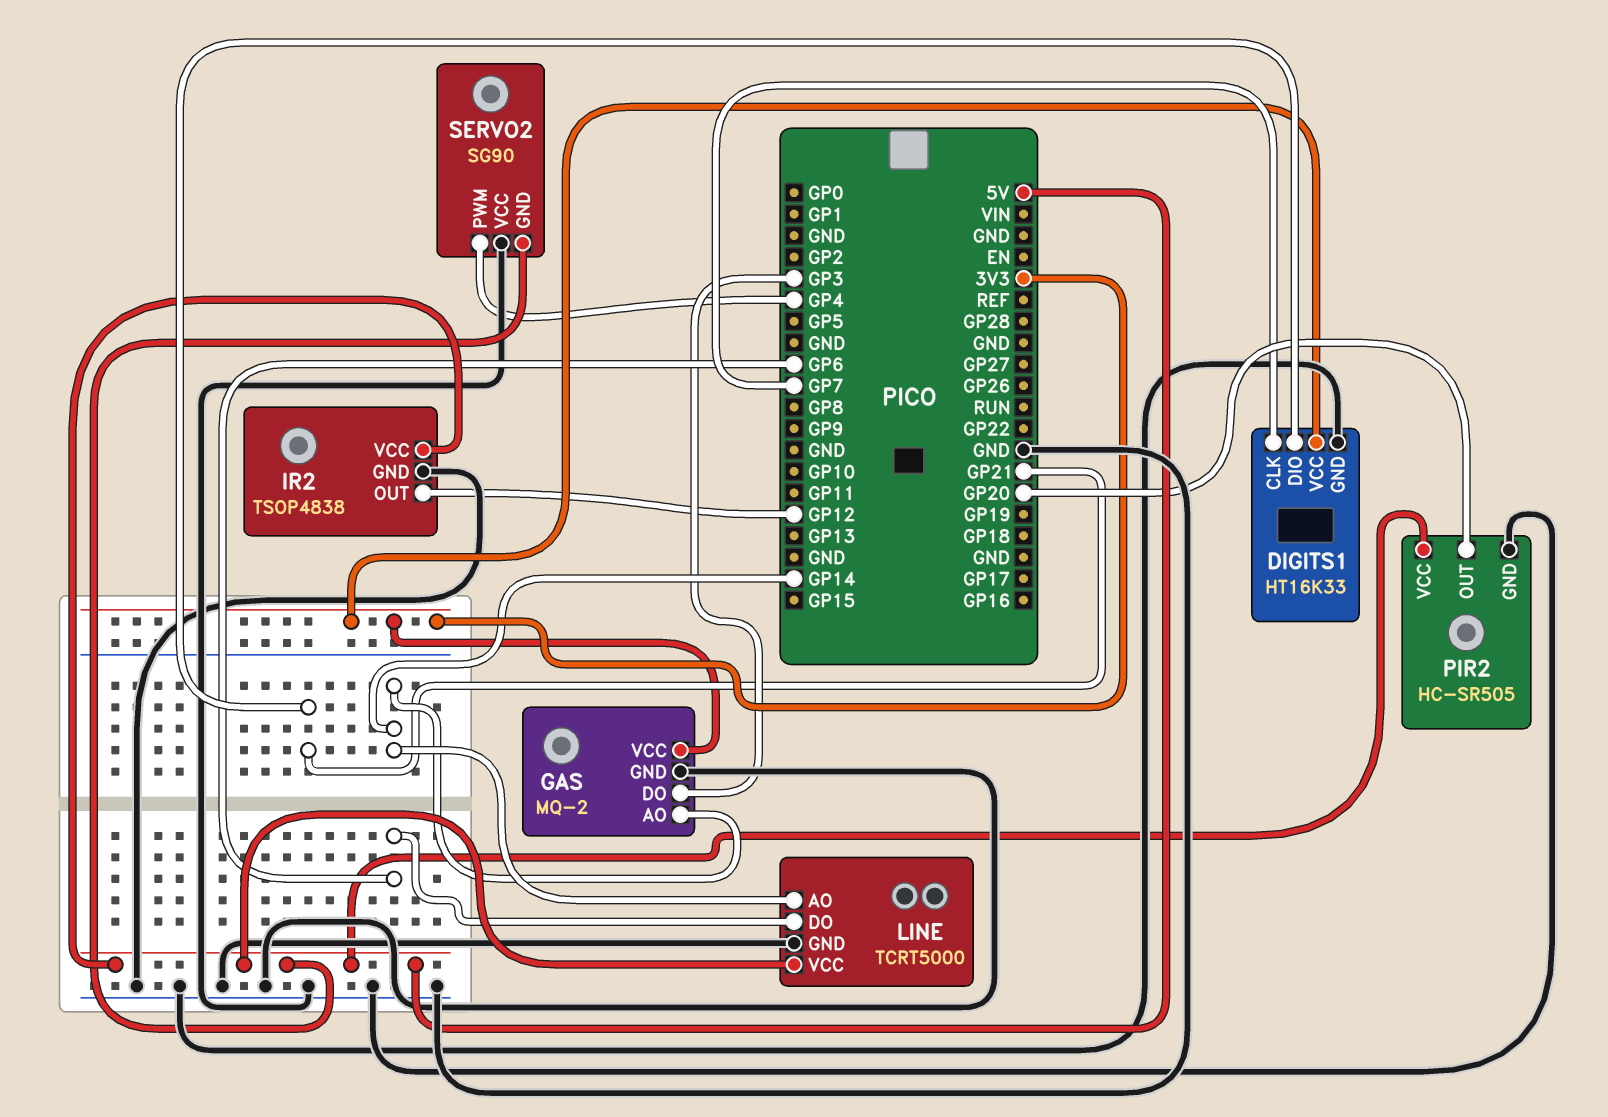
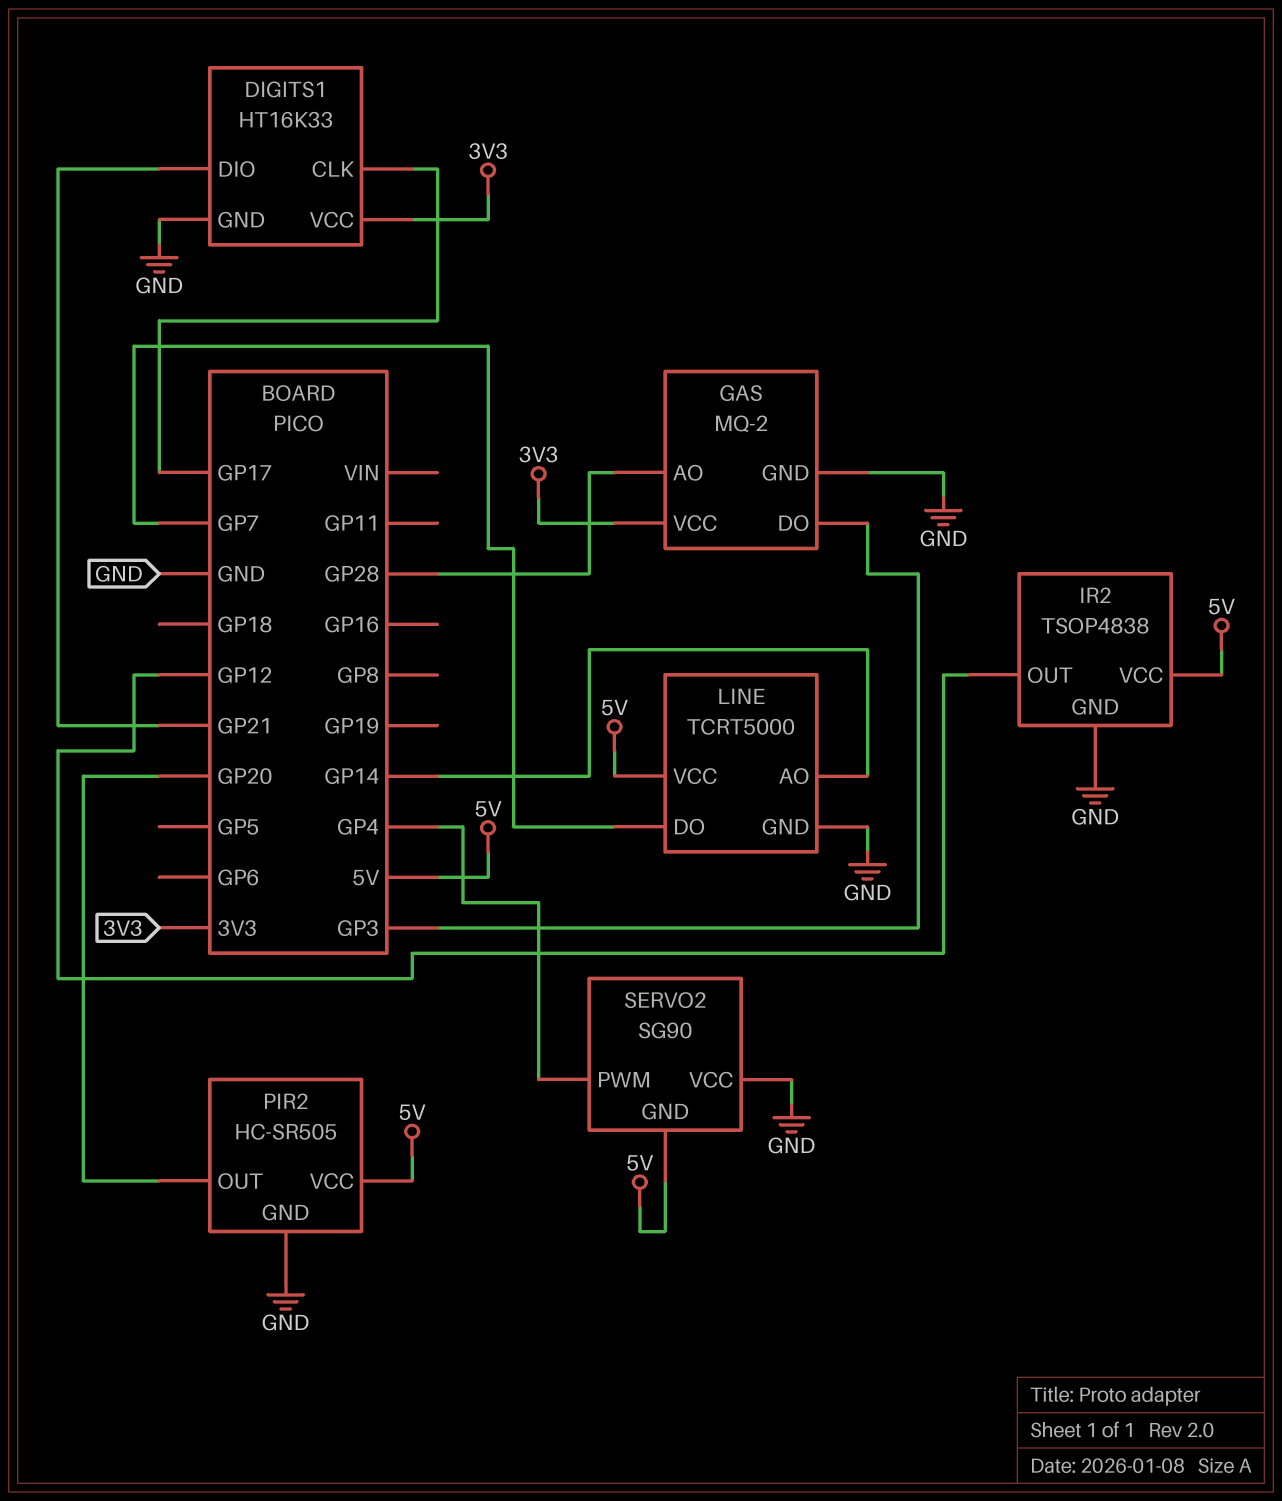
DIGITS1 pin CLK: GP7 -> GP17
GAS pin AO: GP14 -> GP28
LINE pin DO: GP6 -> GP7

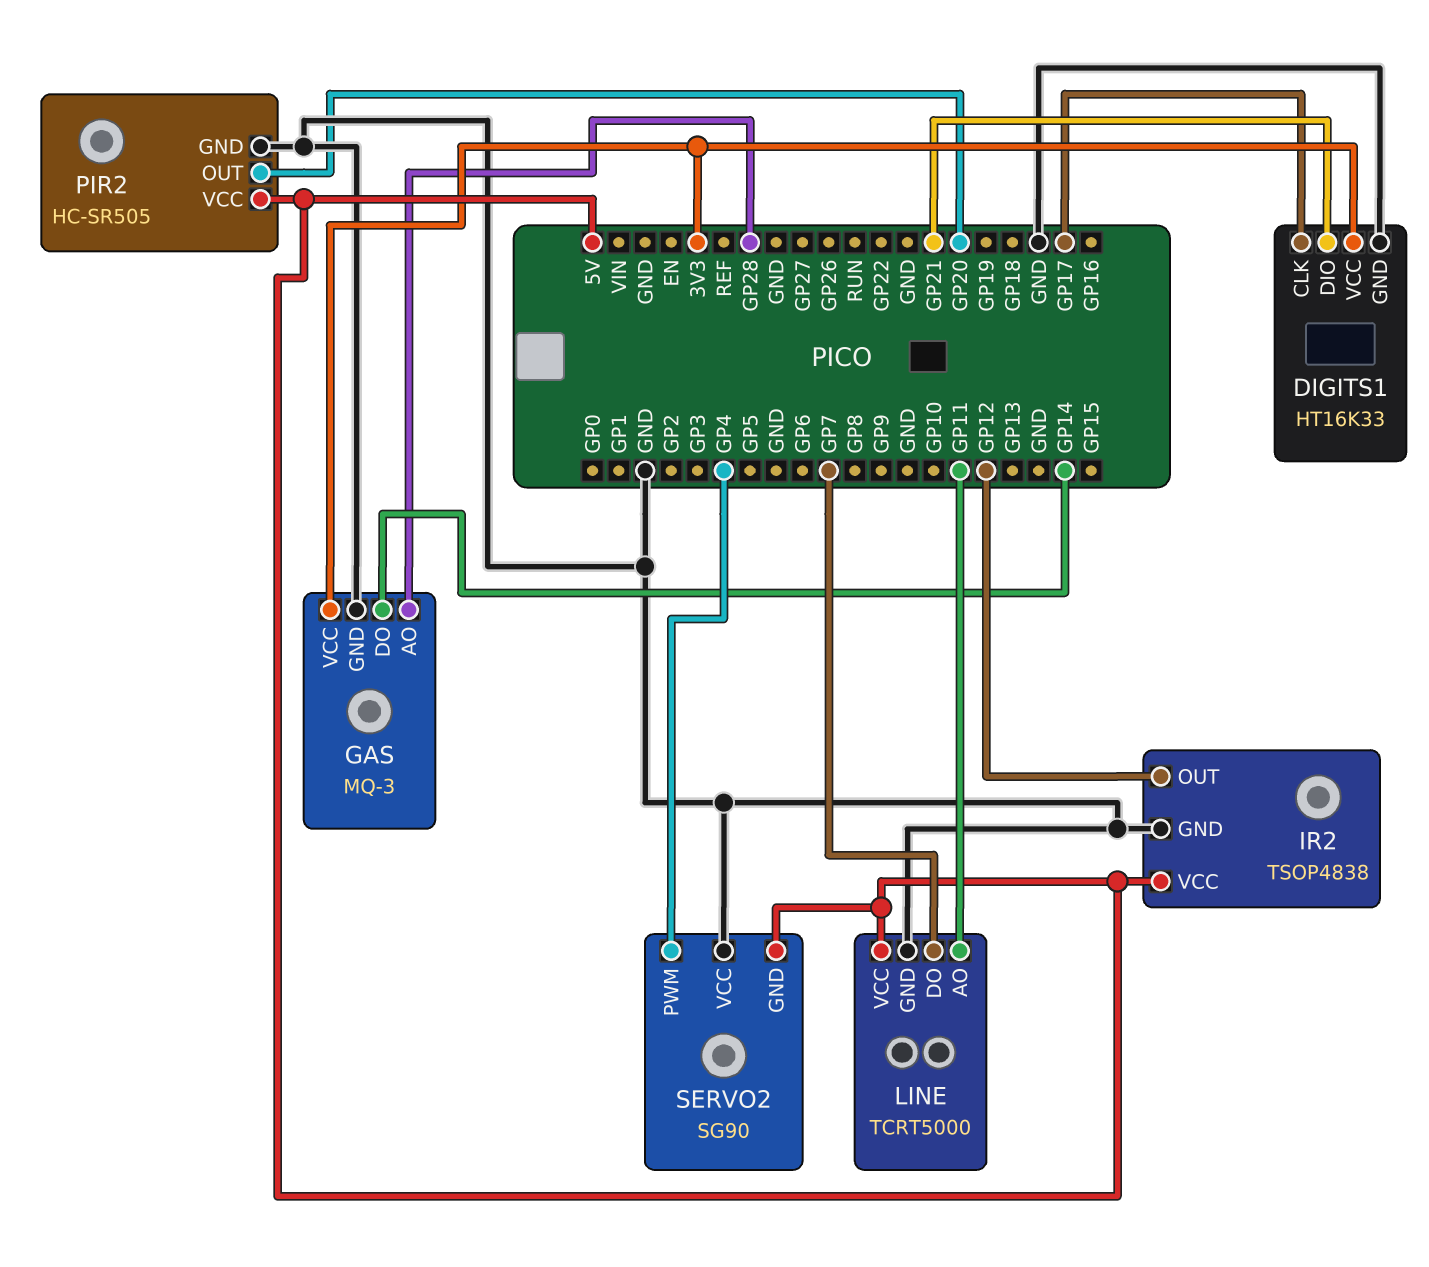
GAS: MQ-2 -> MQ-3
GAS pin DO: GP3 -> GP14
LINE pin AO: GP14 -> GP11

